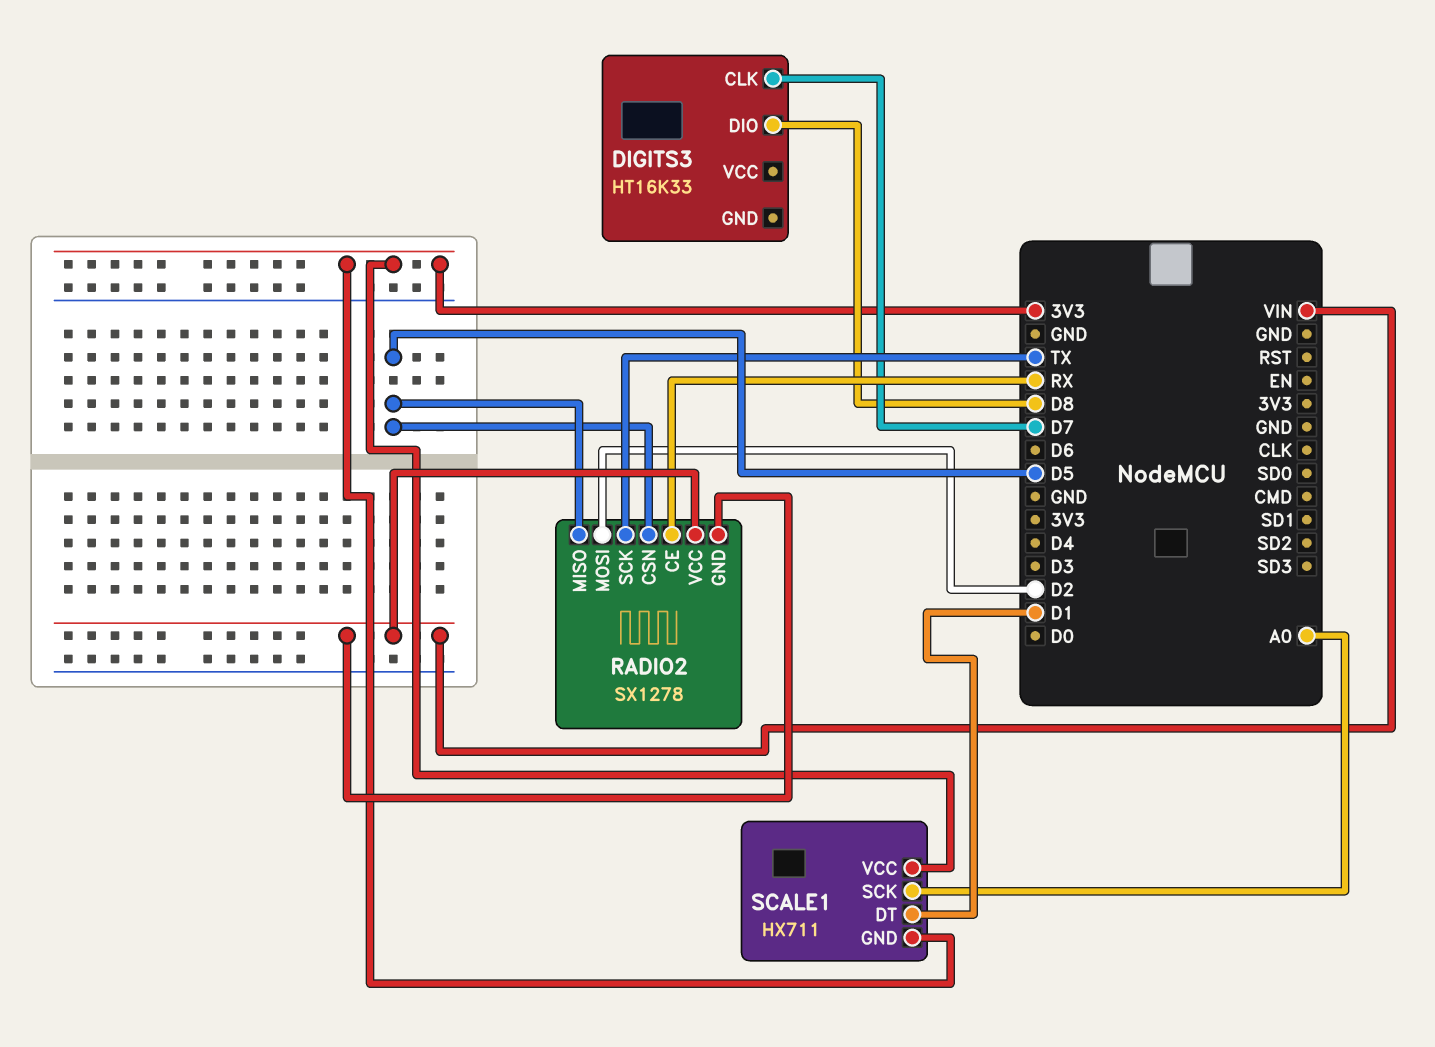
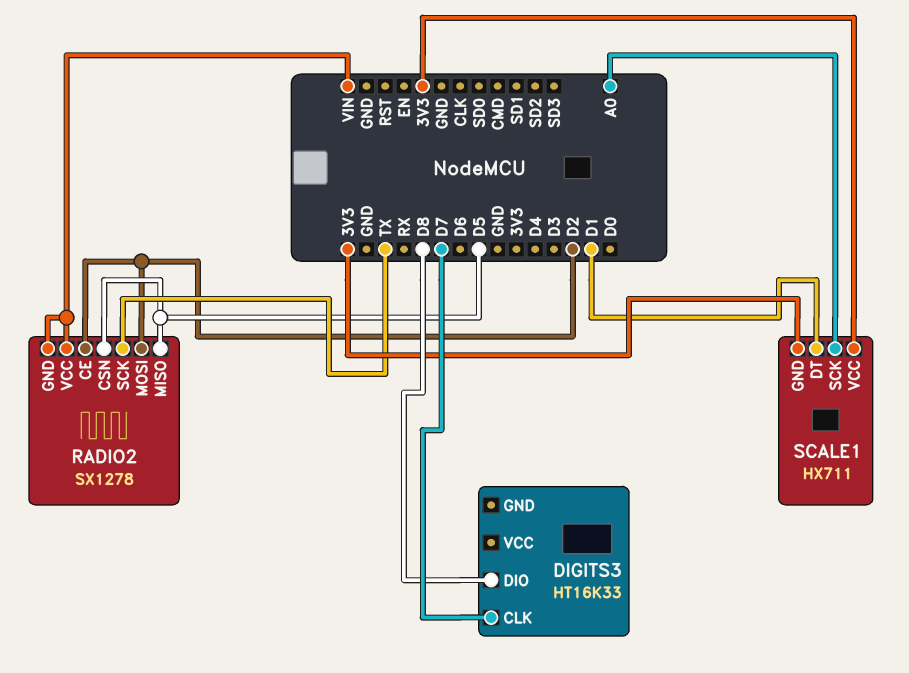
RADIO2 pin CE: RX -> D2

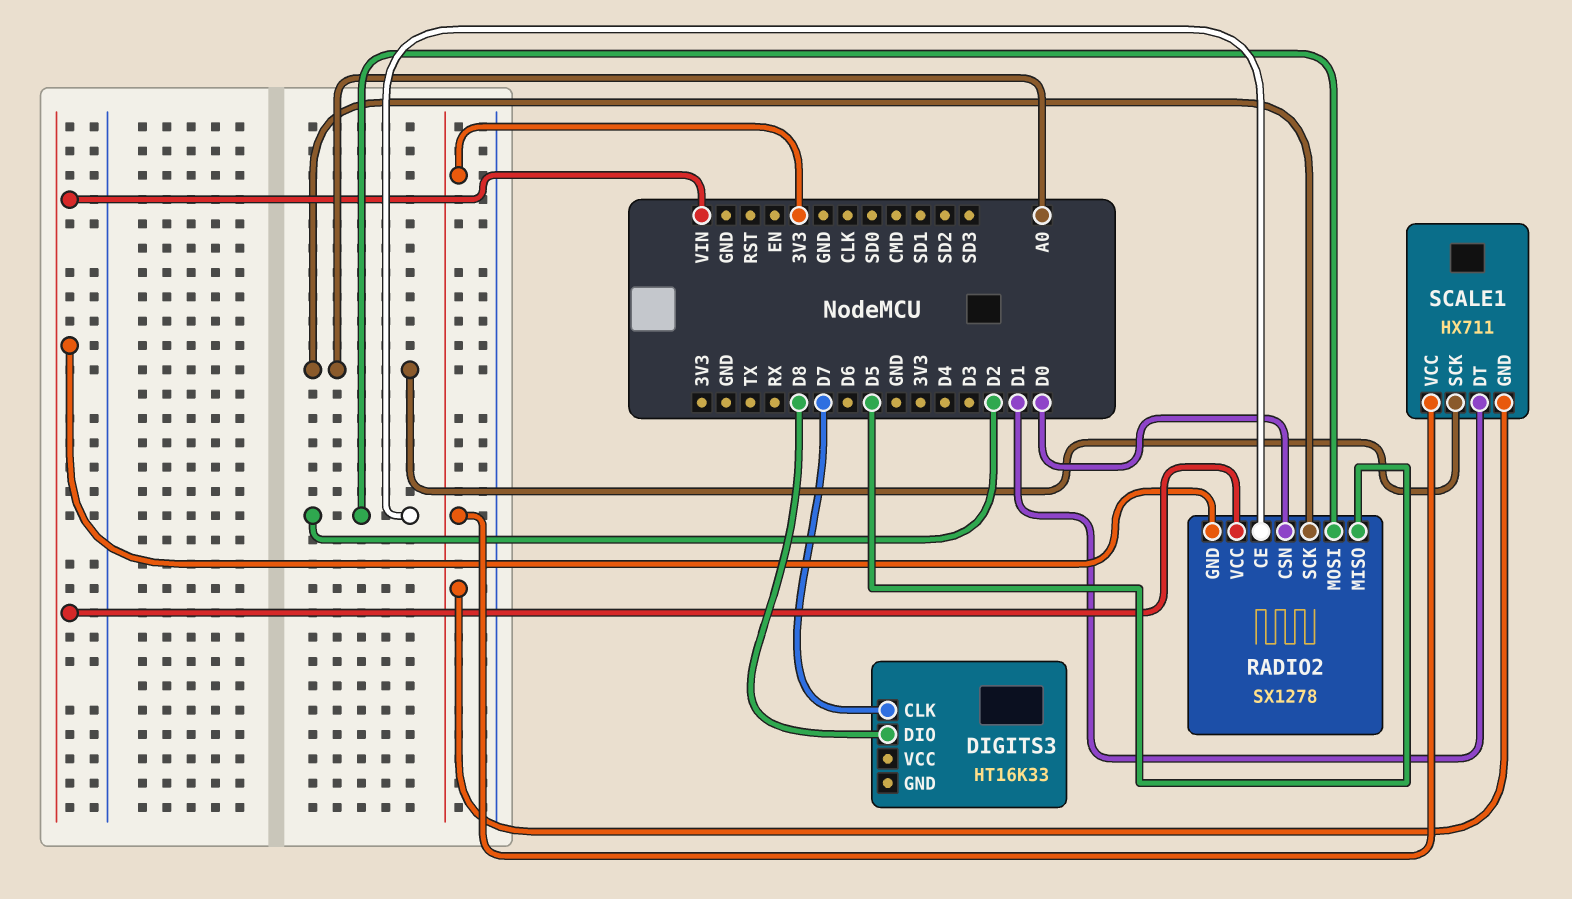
RADIO2 pin CSN: D5 -> D0
RADIO2 pin SCK: TX -> A0

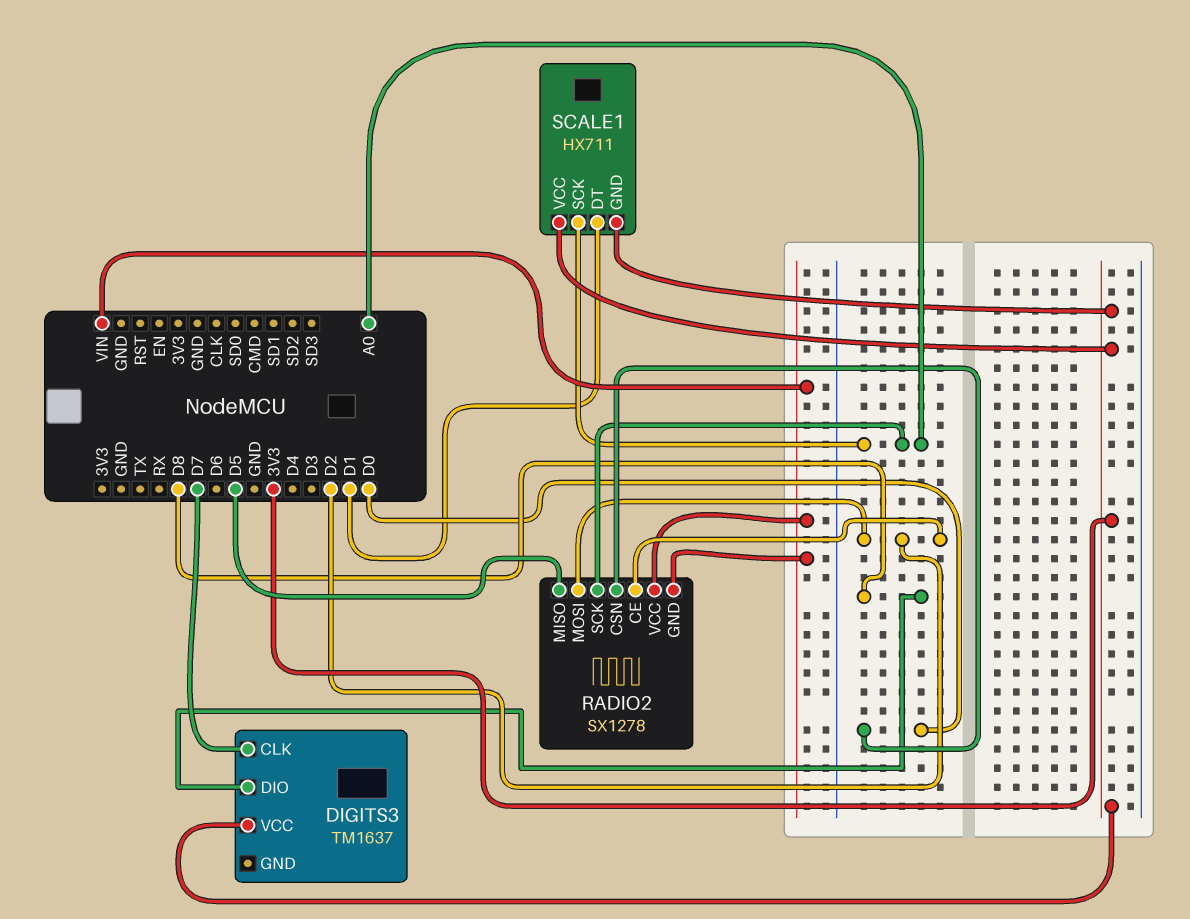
DIGITS3: HT16K33 -> TM1637
DIGITS3 pin VCC: none -> 3V3

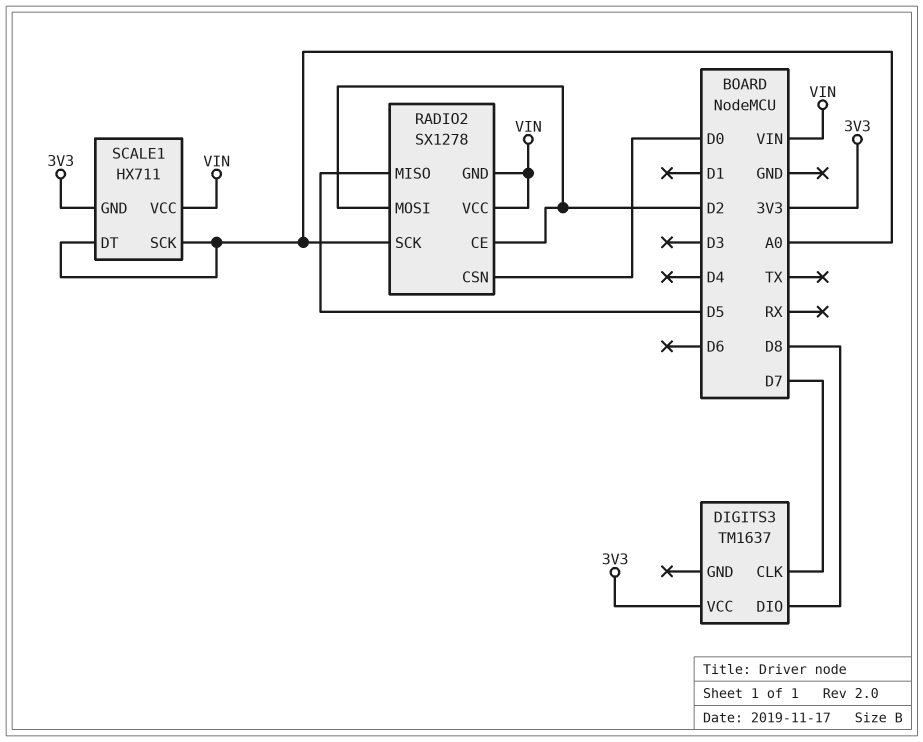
SCALE1 pin DT: D1 -> A0
SCALE1 pin VCC: 3V3 -> VIN

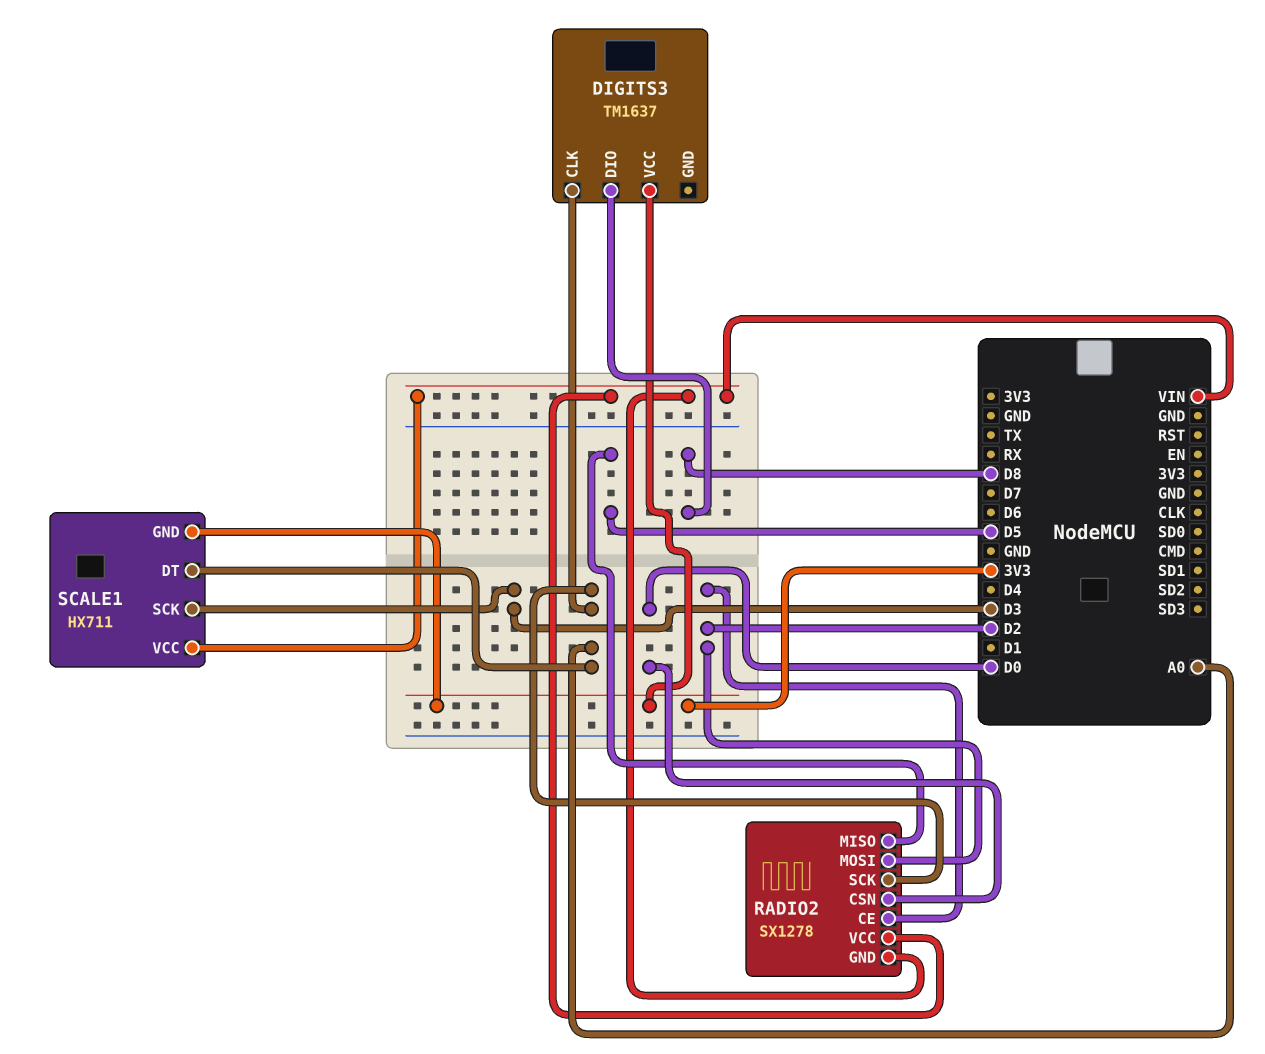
DIGITS3 pin CLK: D7 -> A0
SCALE1 pin SCK: A0 -> D3

